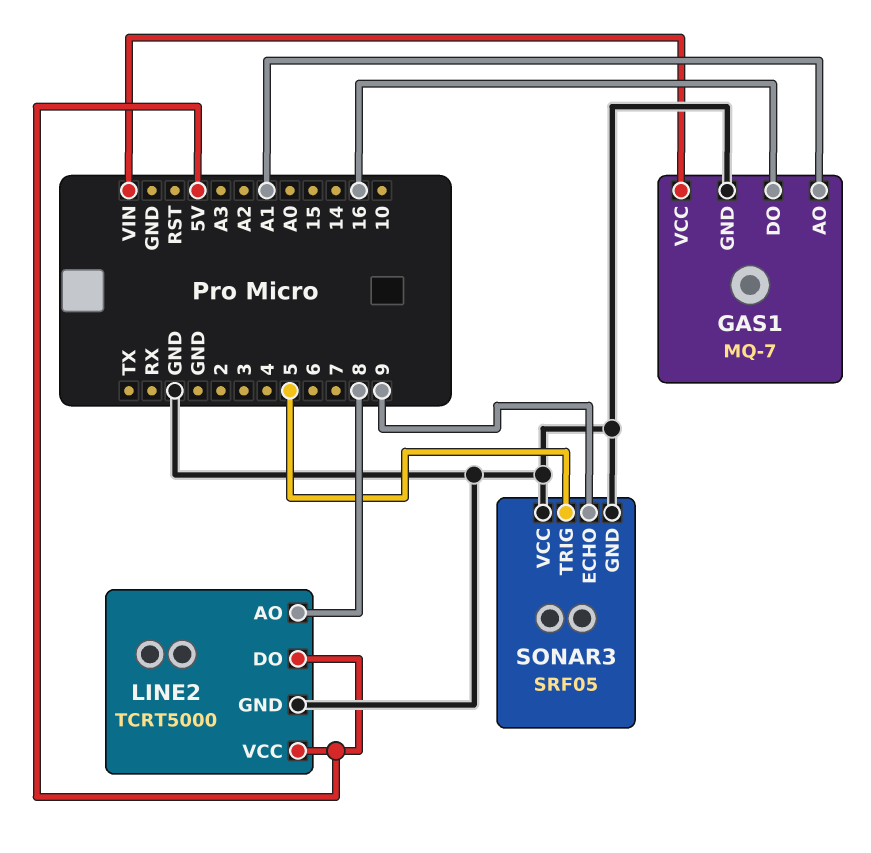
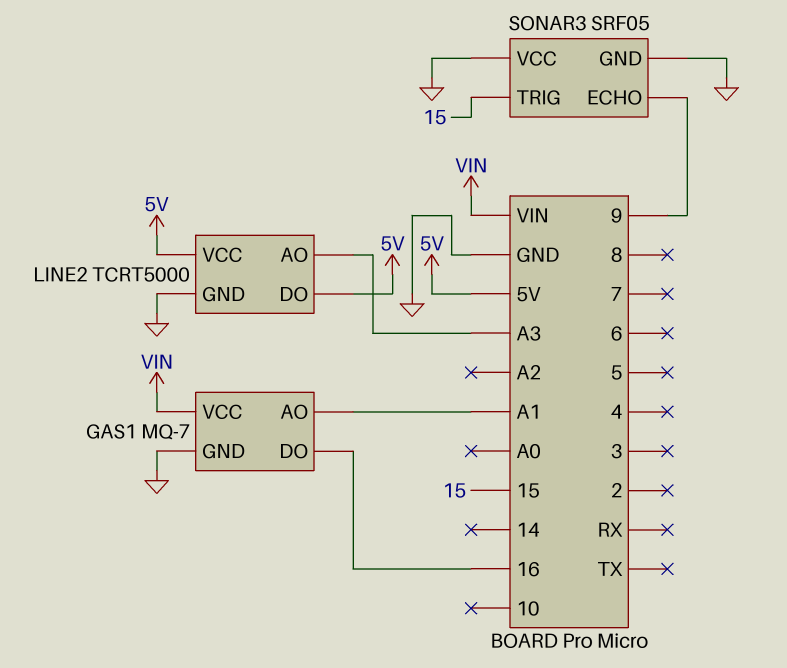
LINE2 pin AO: 8 -> A3
SONAR3 pin TRIG: 5 -> 15

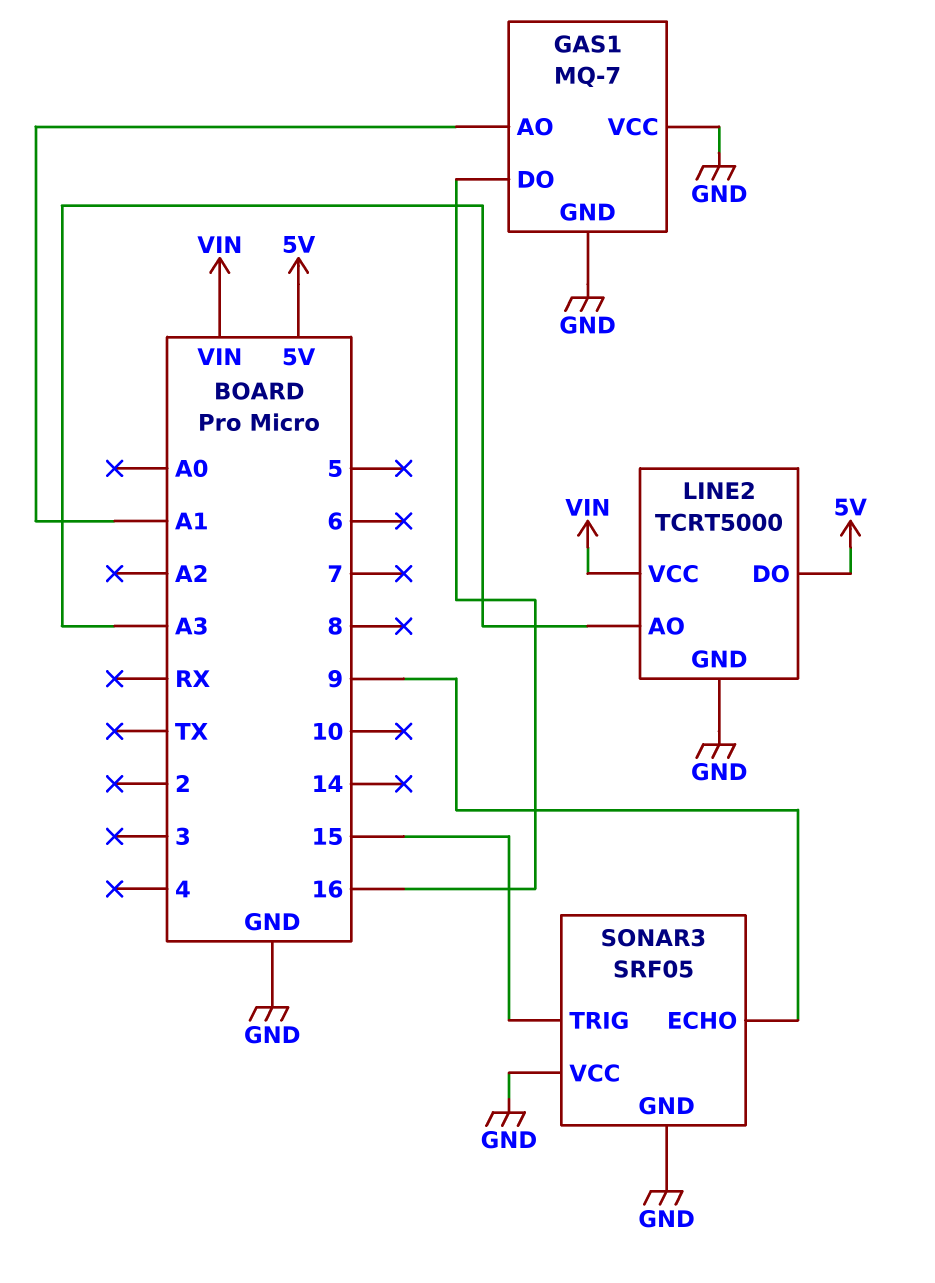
GAS1 pin VCC: VIN -> GND
LINE2 pin VCC: 5V -> VIN

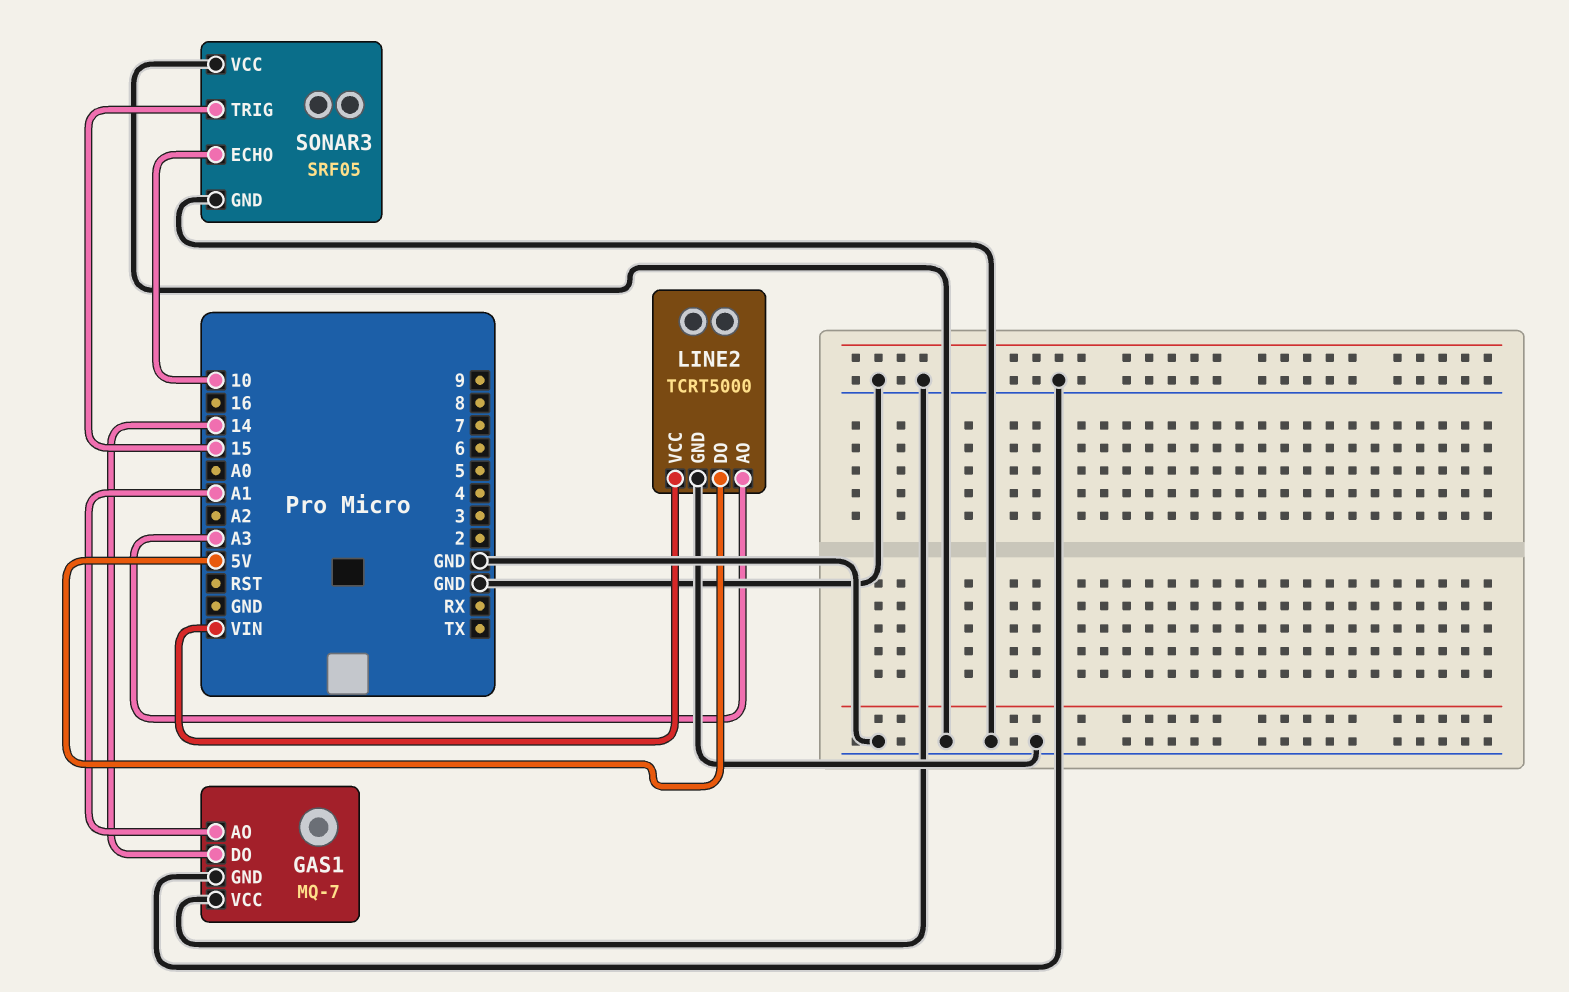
GAS1 pin DO: 16 -> 14
SONAR3 pin ECHO: 9 -> 10

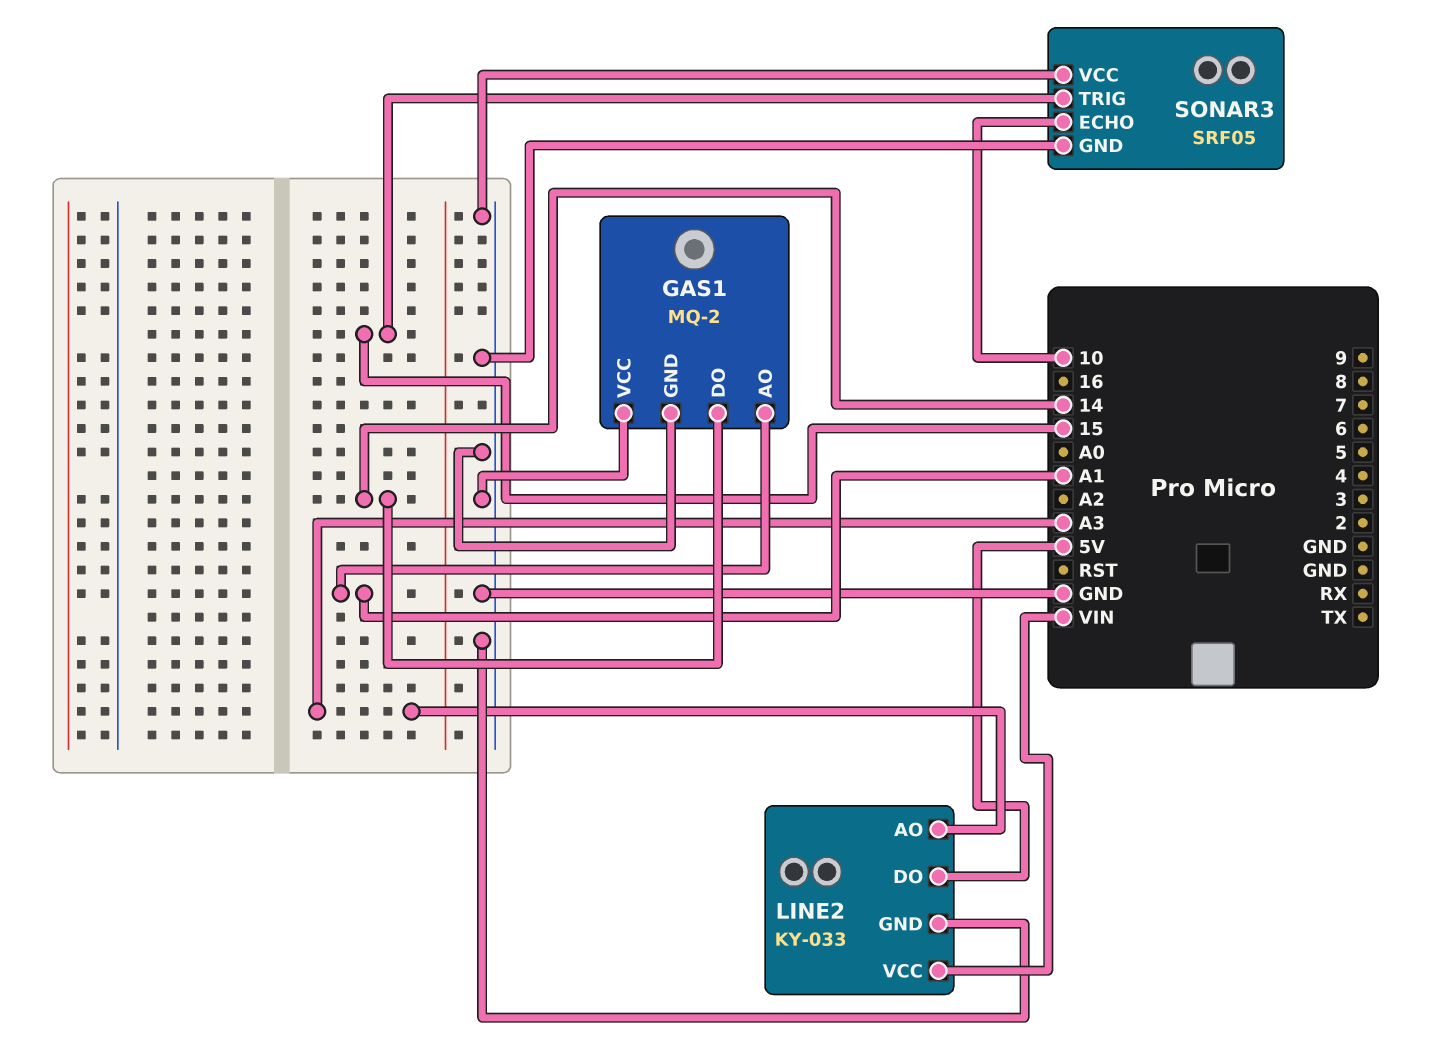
GAS1: MQ-7 -> MQ-2
LINE2: TCRT5000 -> KY-033

